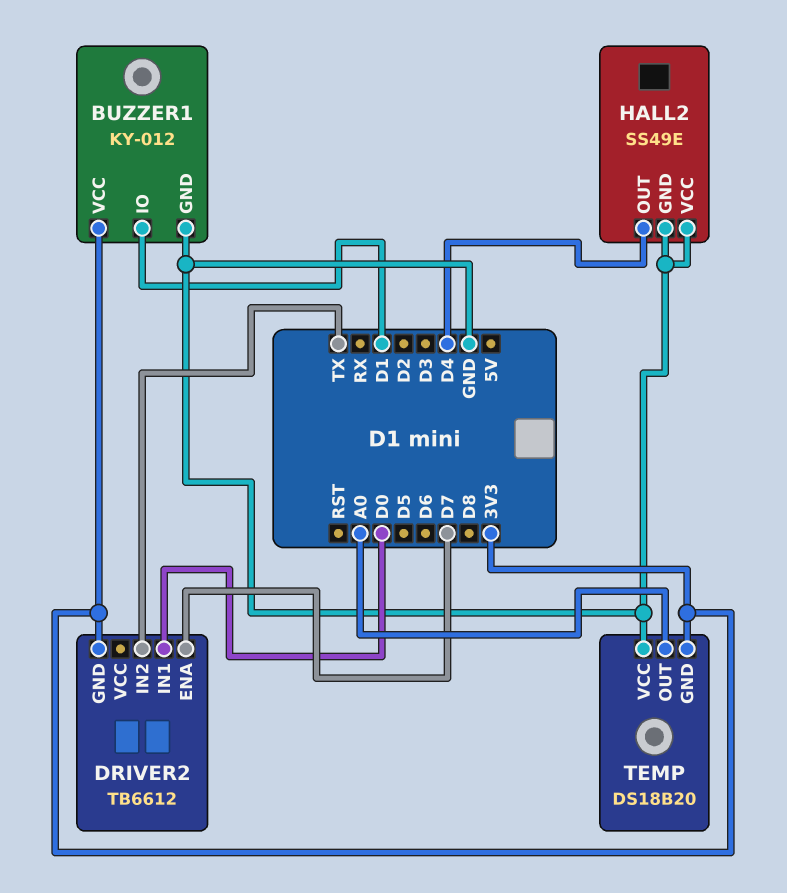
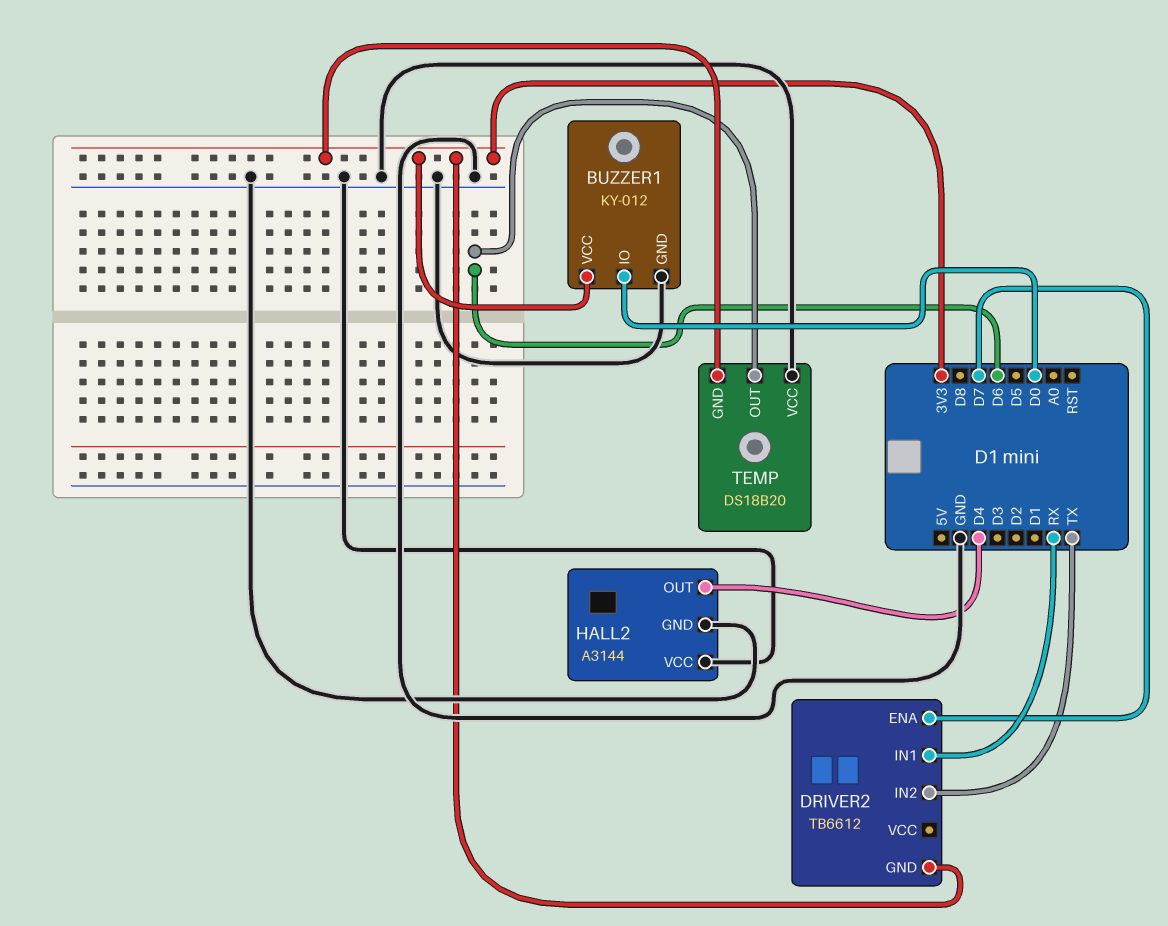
BUZZER1 pin IO: D1 -> D0
DRIVER2 pin IN1: D0 -> RX
HALL2: SS49E -> A3144
TEMP pin OUT: A0 -> D6

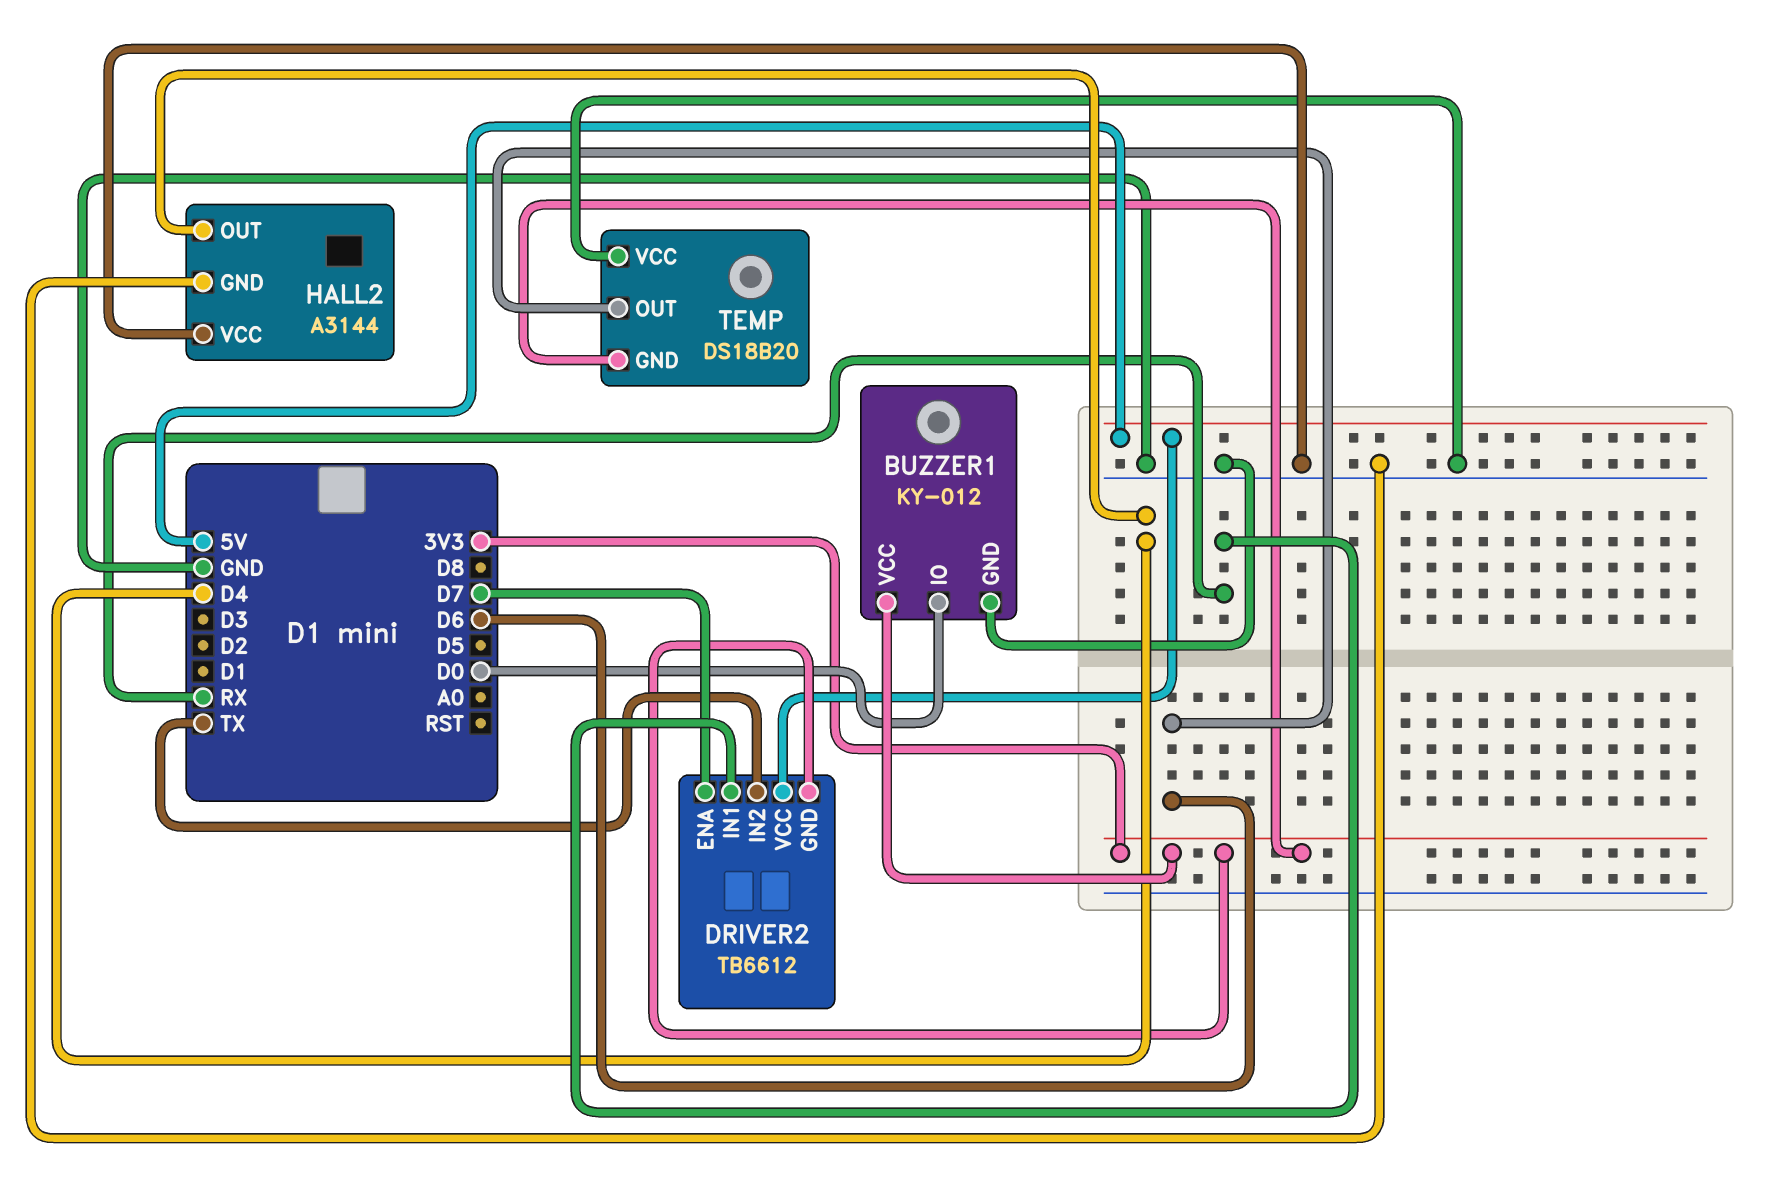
DRIVER2 pin VCC: none -> 5V

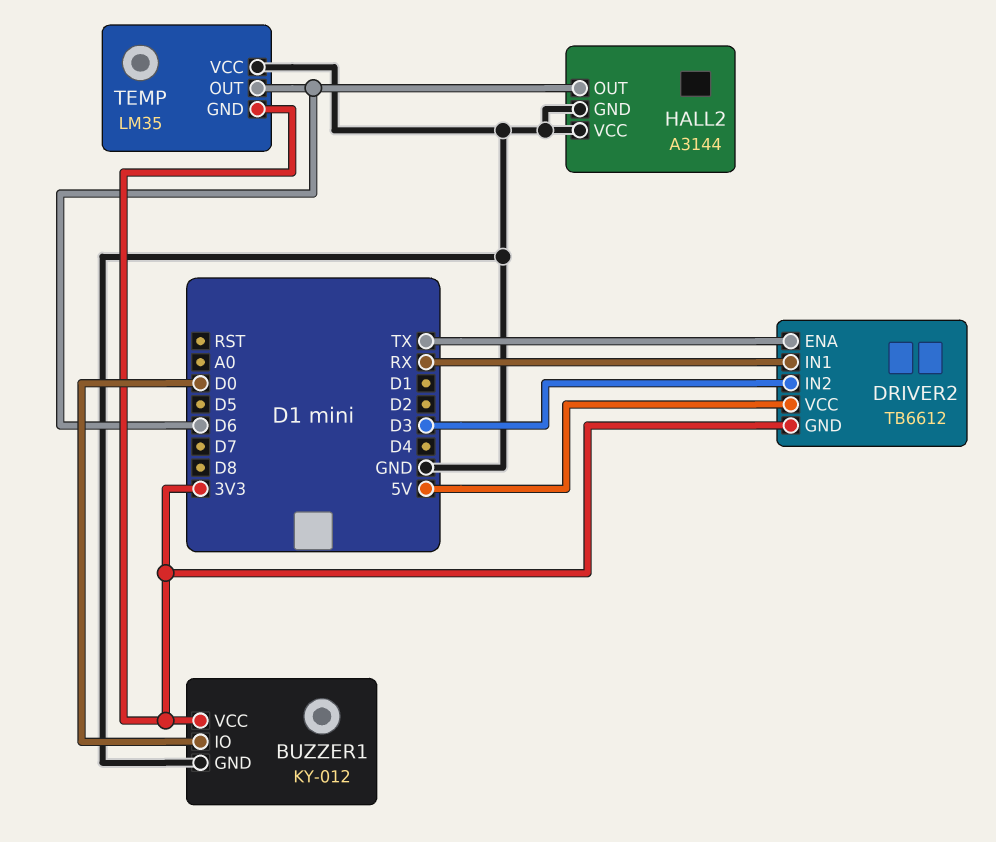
DRIVER2 pin ENA: D7 -> TX
DRIVER2 pin IN2: TX -> D3
HALL2 pin OUT: D4 -> D6
TEMP: DS18B20 -> LM35

